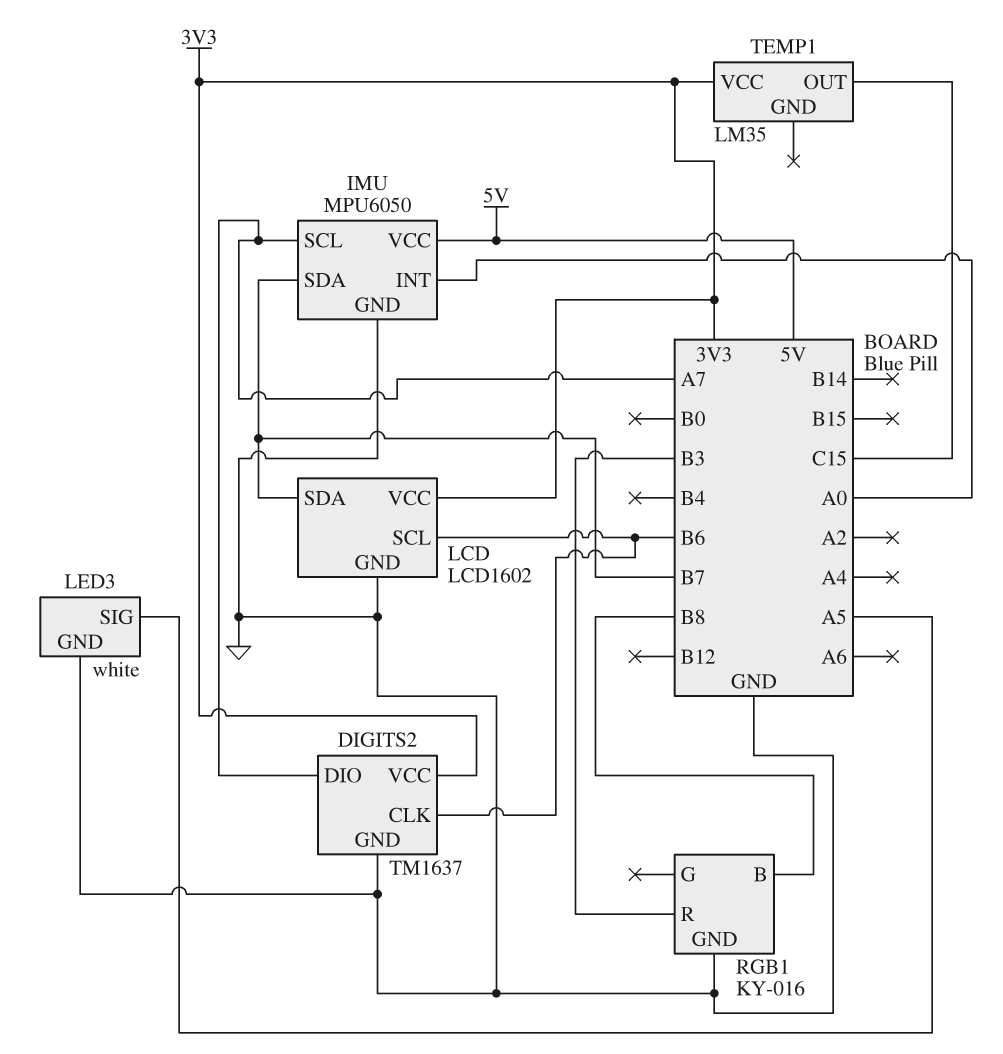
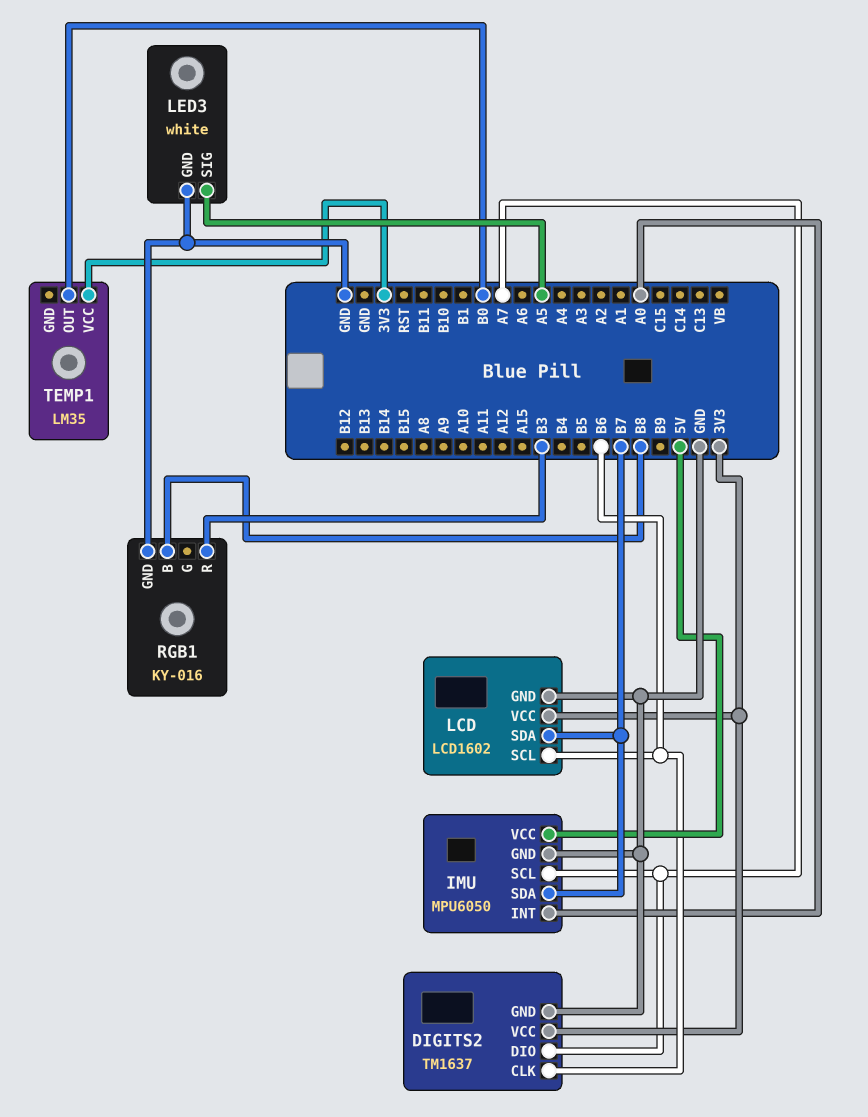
TEMP1 pin OUT: C15 -> B0

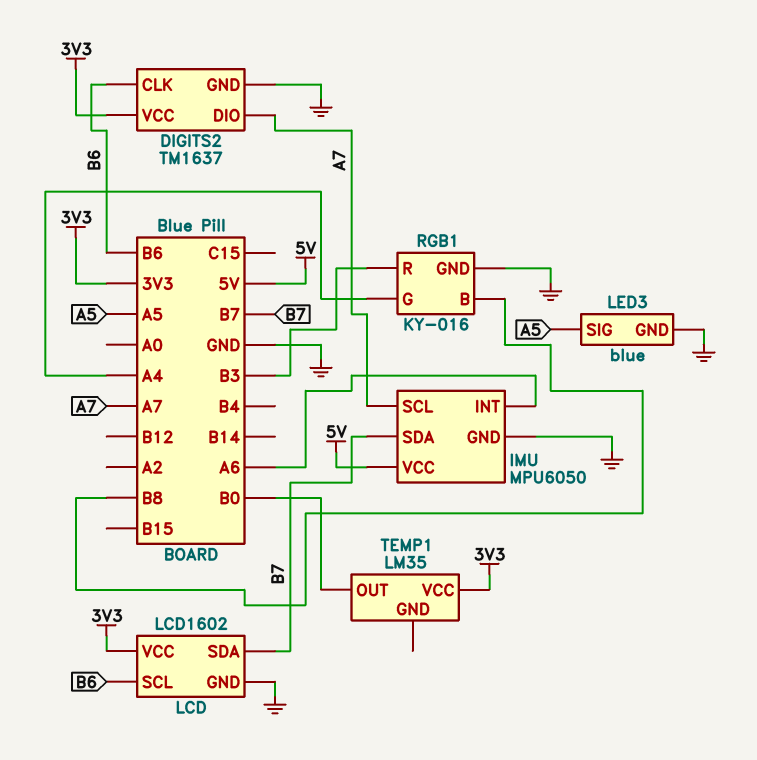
IMU pin INT: A0 -> A6
LED3: white -> blue
RGB1 pin G: none -> A4

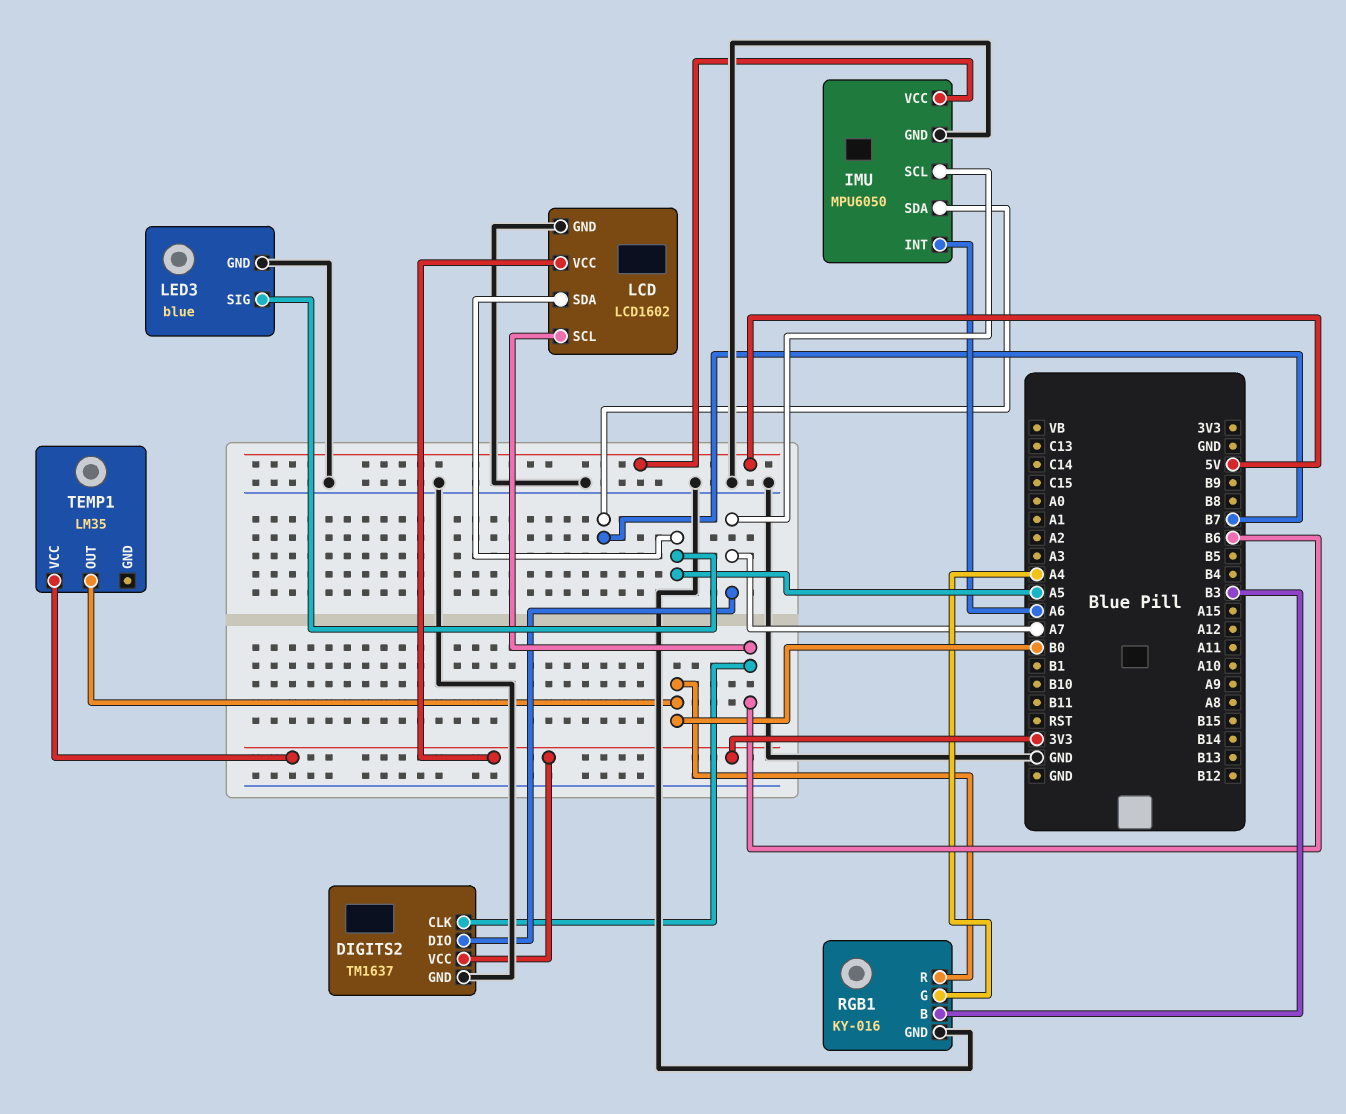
LCD pin SDA: B7 -> A5
RGB1 pin B: B8 -> B3
RGB1 pin R: B3 -> B0

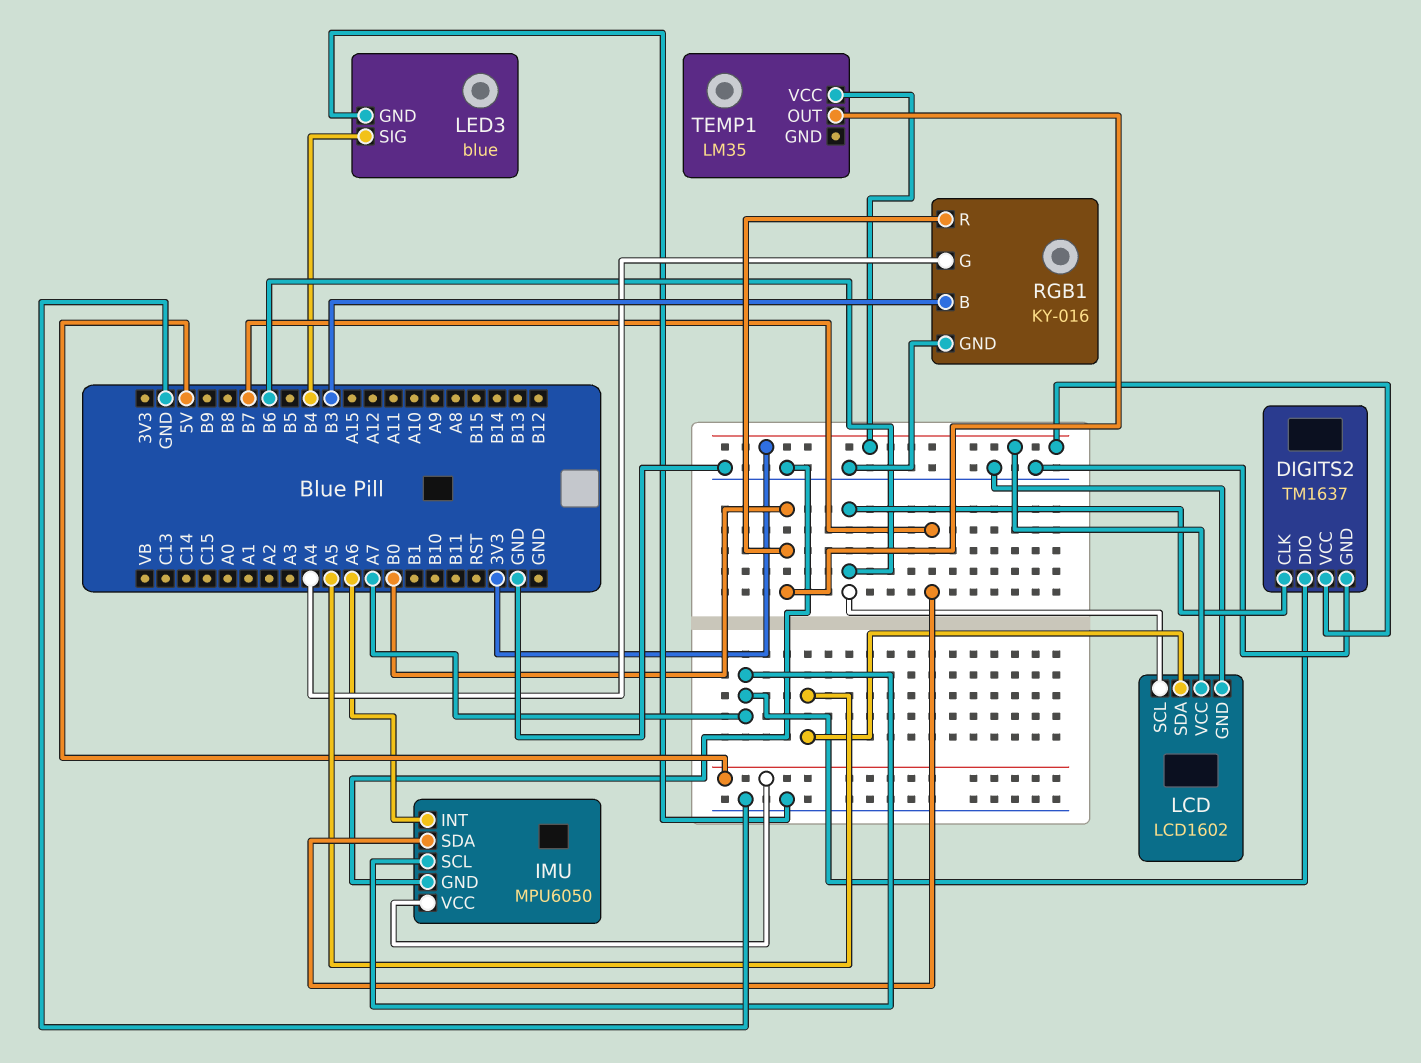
LED3 pin SIG: A5 -> B4

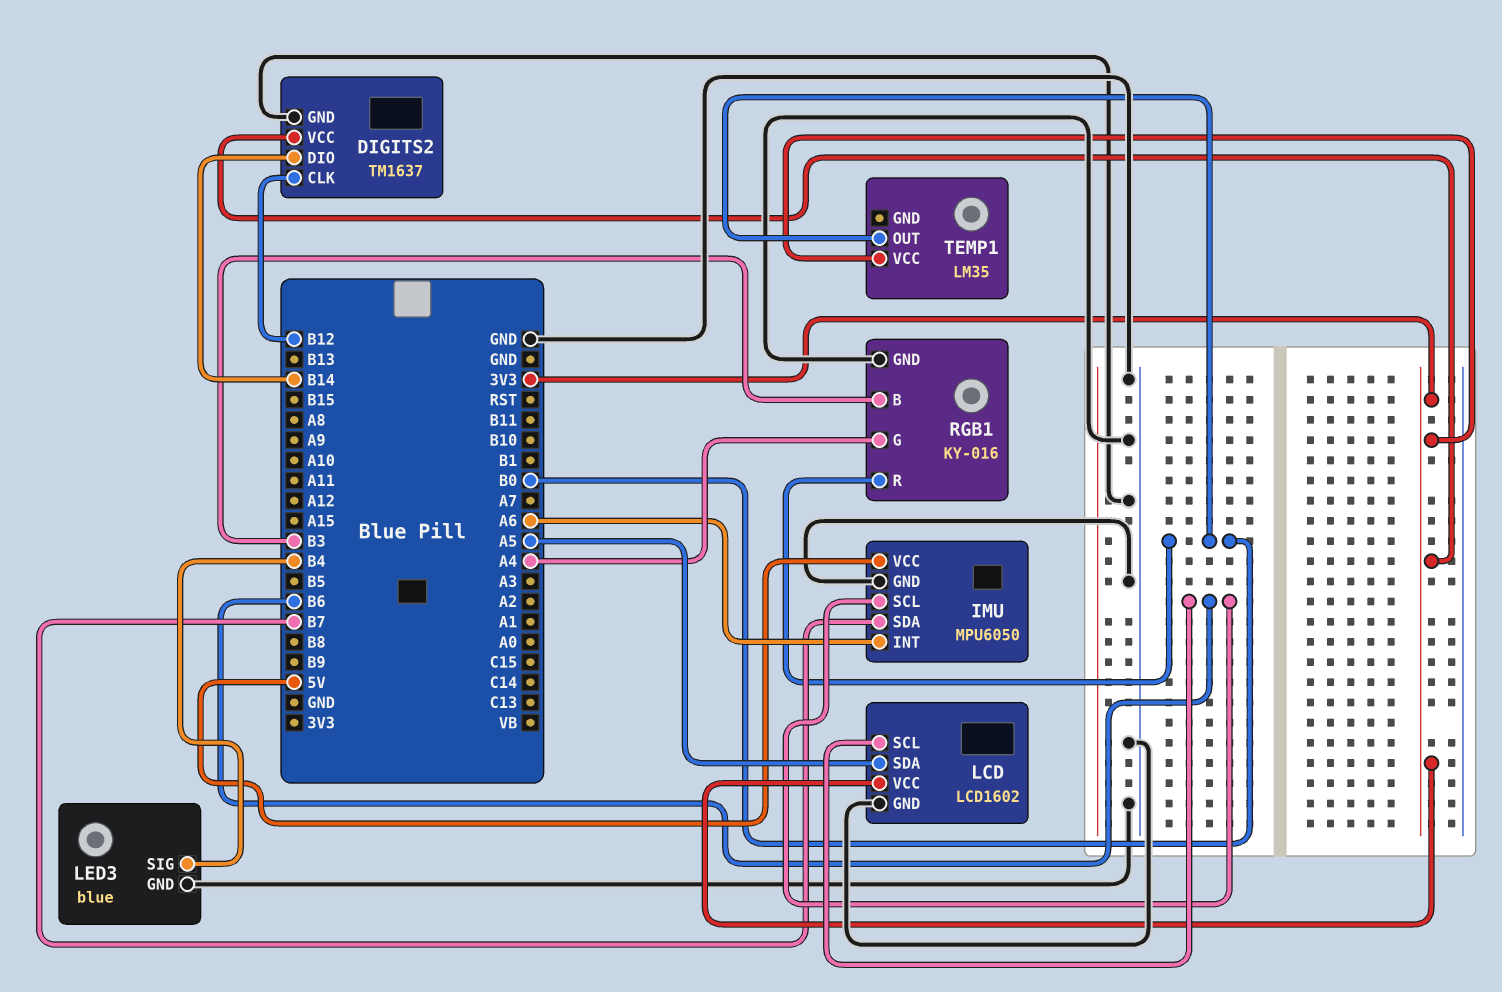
DIGITS2 pin CLK: B6 -> B12
DIGITS2 pin DIO: A7 -> B14
IMU pin SCL: A7 -> B6

